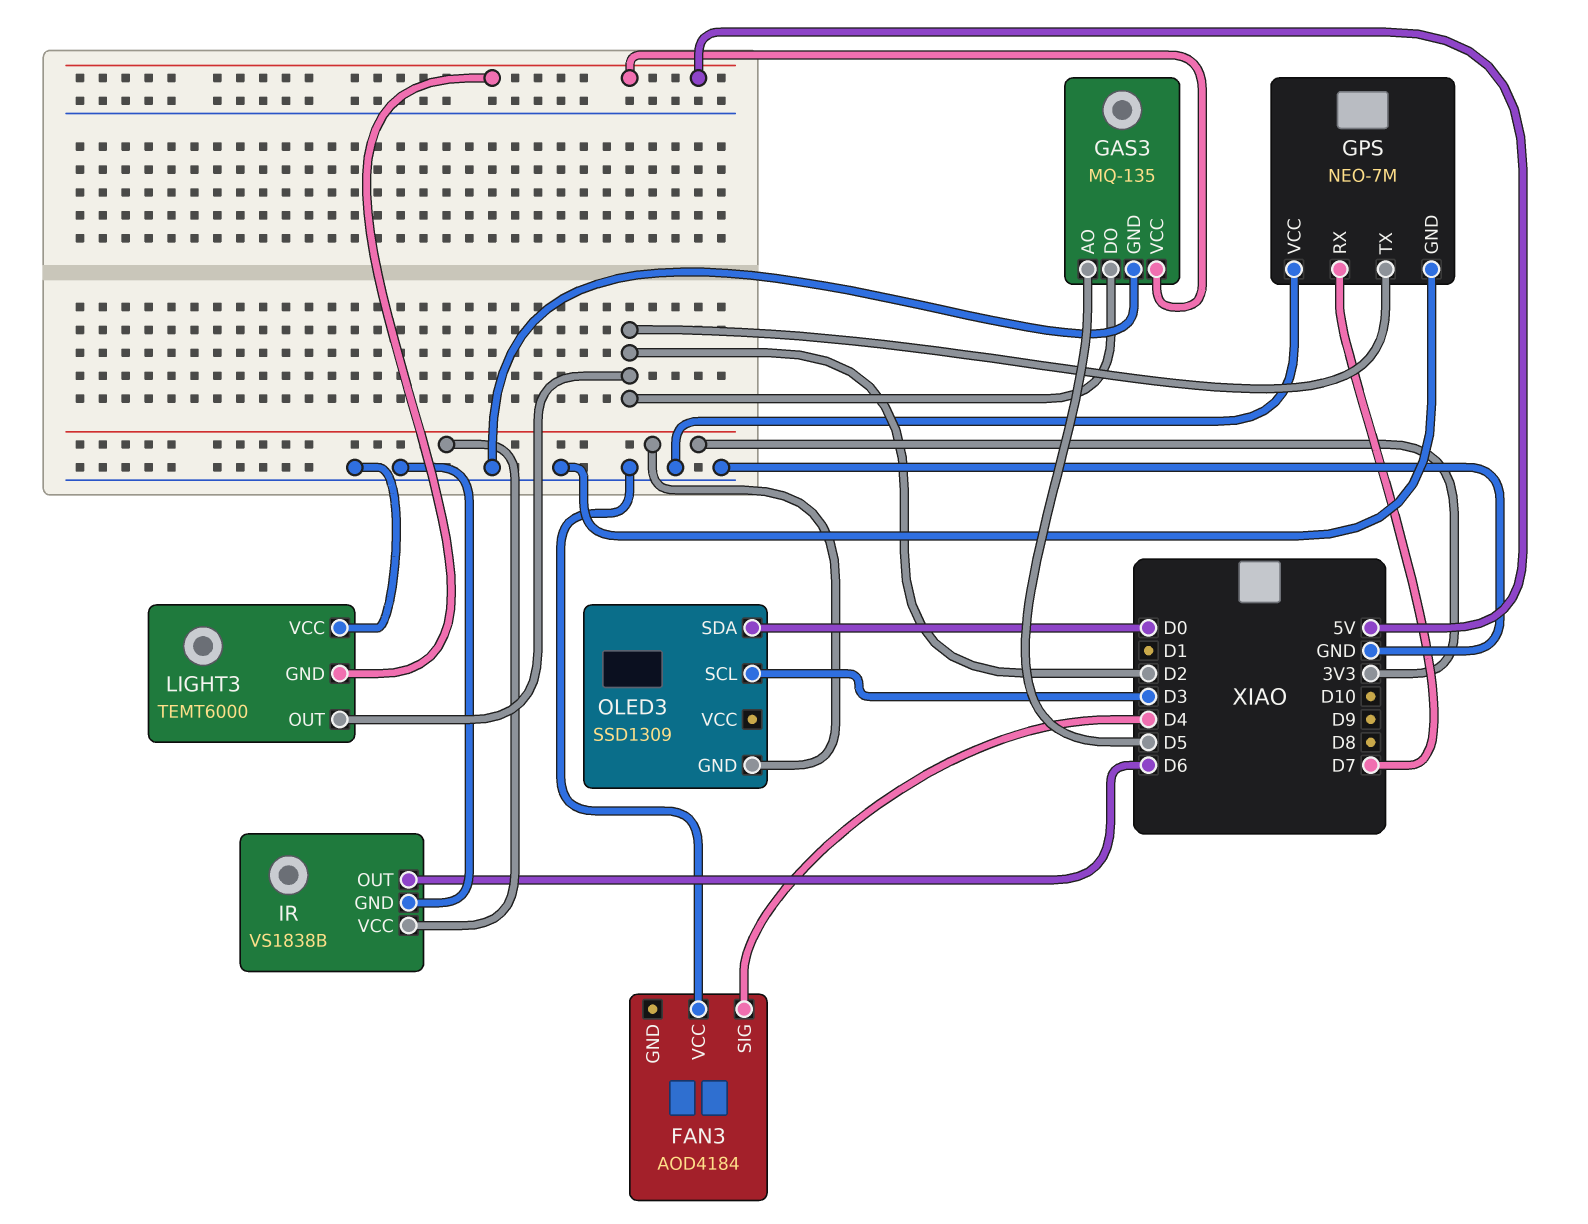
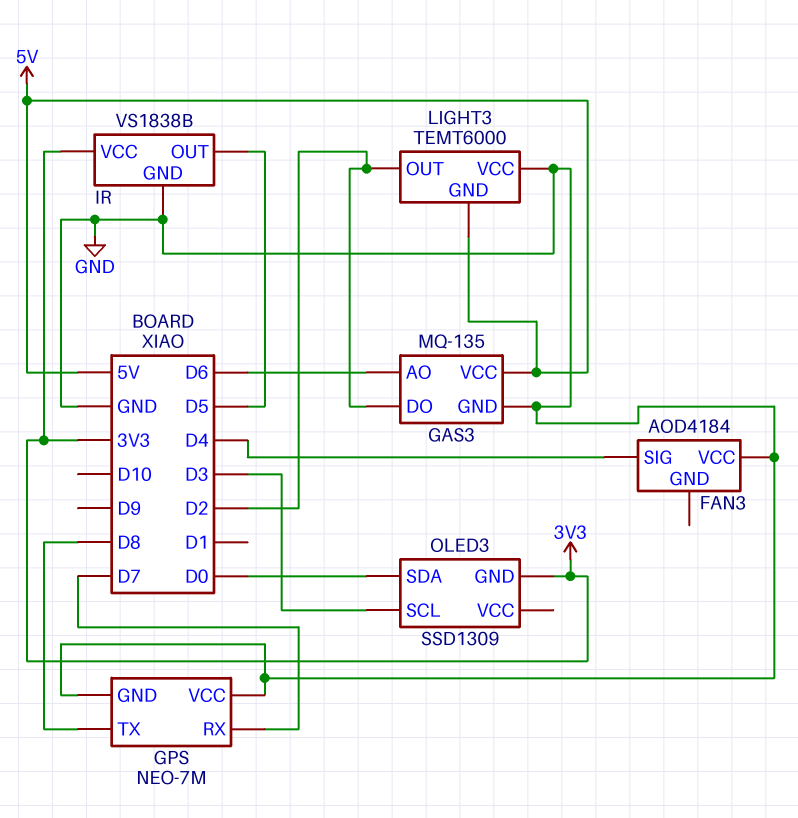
GAS3 pin AO: D5 -> D6
GPS pin TX: D2 -> D8
IR pin OUT: D6 -> D5

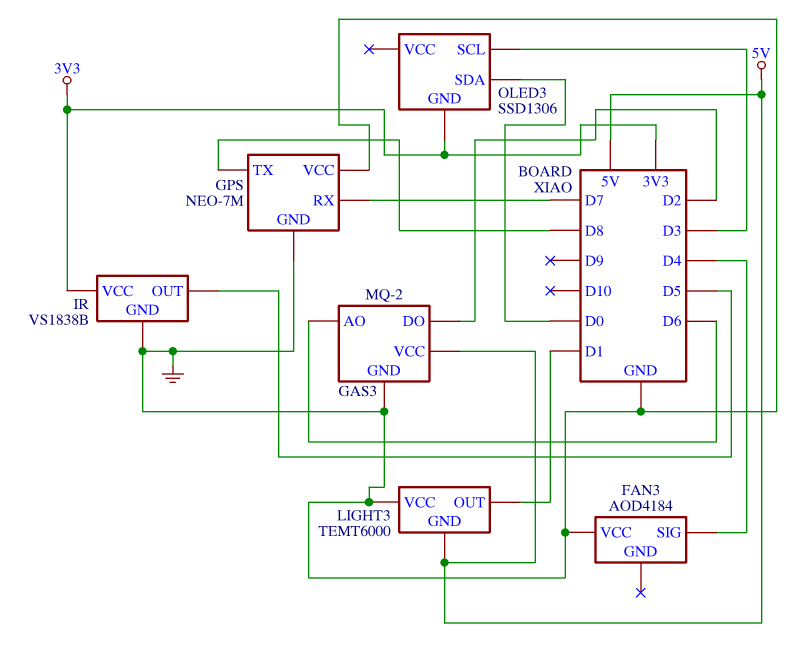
GAS3: MQ-135 -> MQ-2
LIGHT3 pin OUT: D2 -> D1
OLED3: SSD1309 -> SSD1306

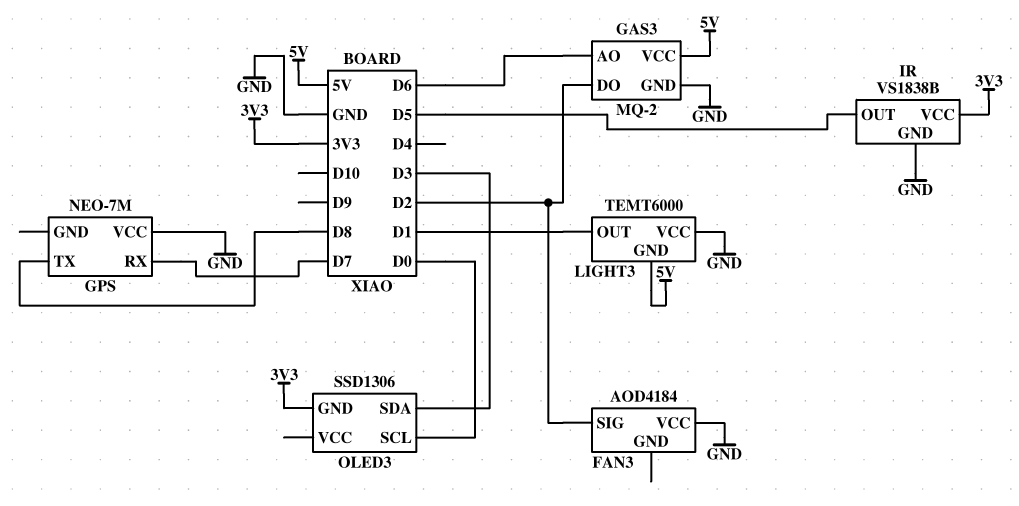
FAN3 pin SIG: D4 -> D2
GPS pin GND: GND -> none
OLED3 pin SCL: D3 -> D0
OLED3 pin SDA: D0 -> D3

